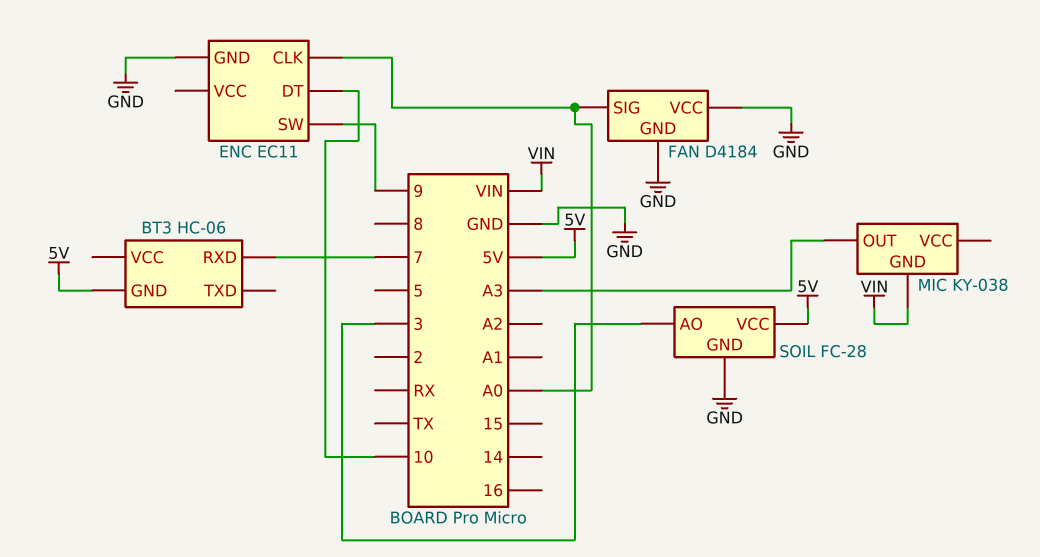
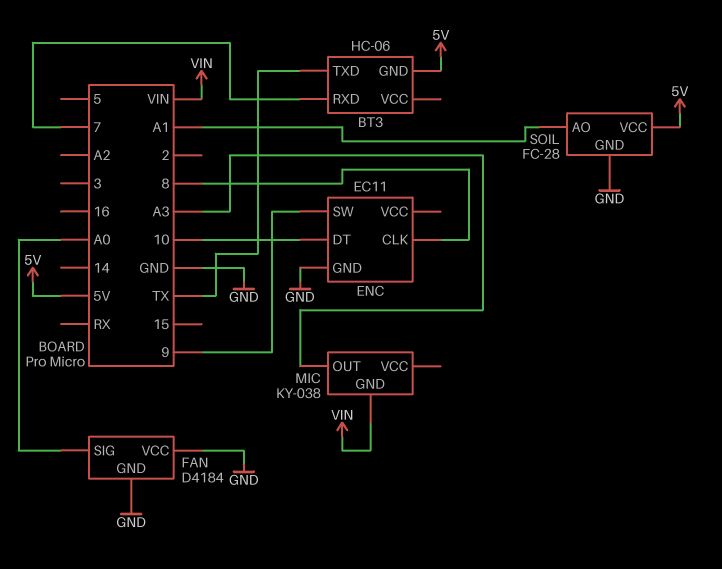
BT3 pin TXD: none -> TX
ENC pin CLK: A0 -> 8
SOIL pin AO: 3 -> A1

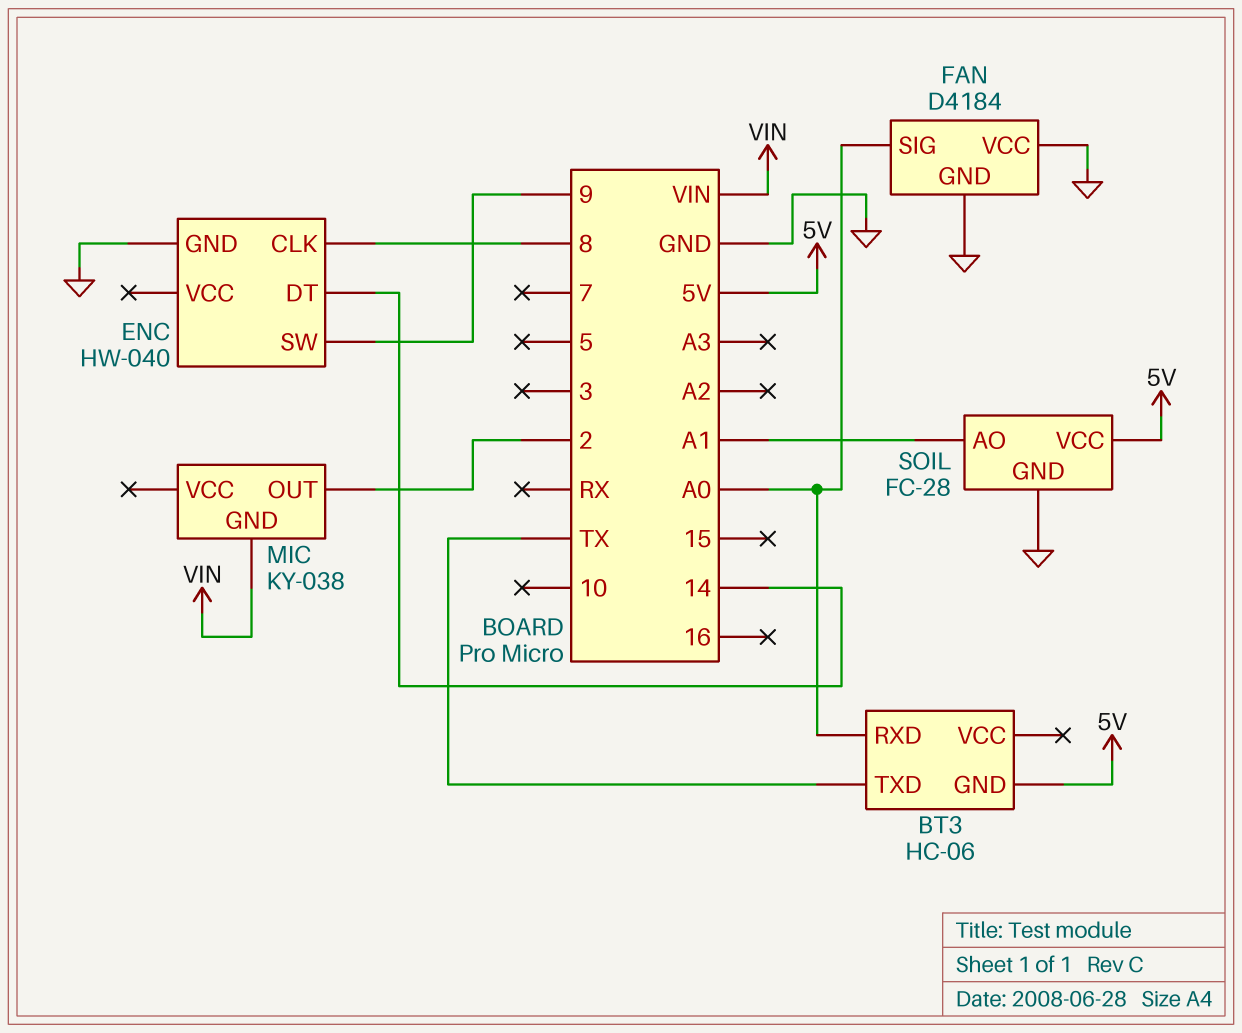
BT3 pin RXD: 7 -> A0
ENC: EC11 -> HW-040
ENC pin DT: 10 -> 14
MIC pin OUT: A3 -> 2

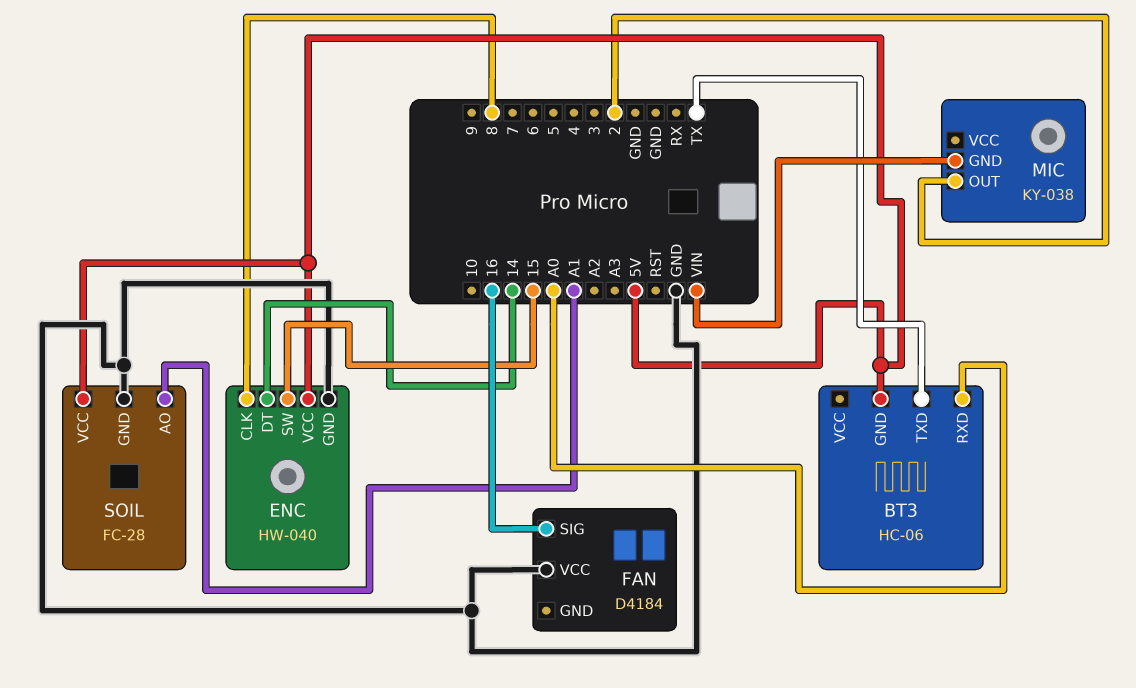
ENC pin SW: 9 -> 15
ENC pin VCC: none -> 5V
FAN pin GND: GND -> none
FAN pin SIG: A0 -> 16

